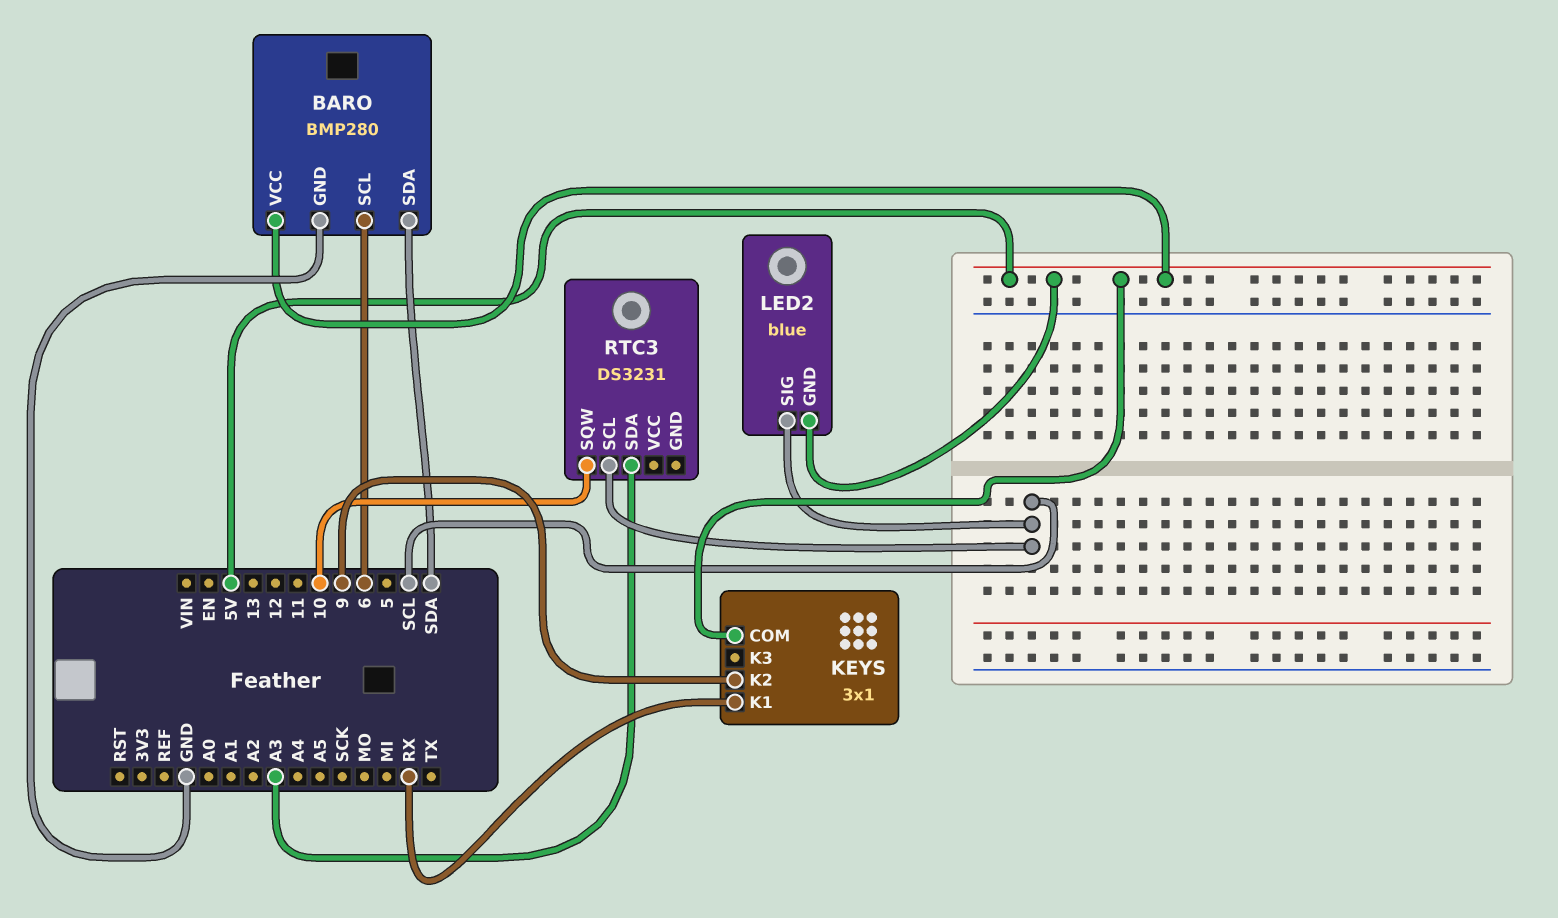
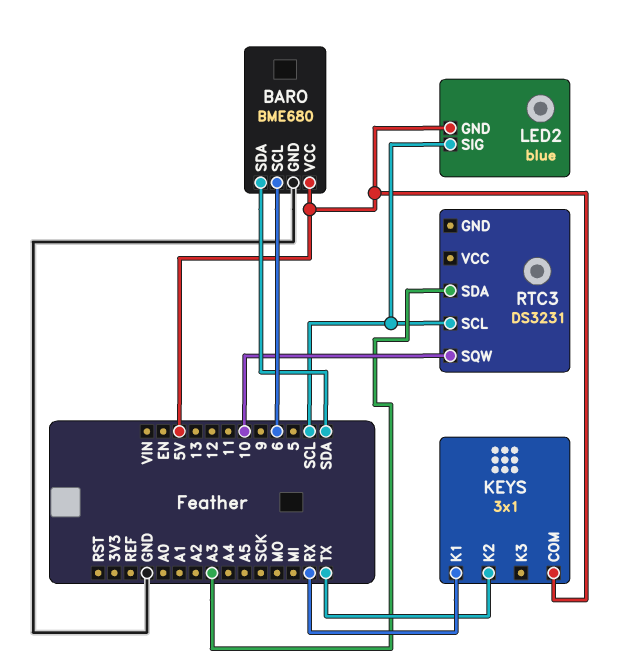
BARO: BMP280 -> BME680
KEYS pin K2: 9 -> TX

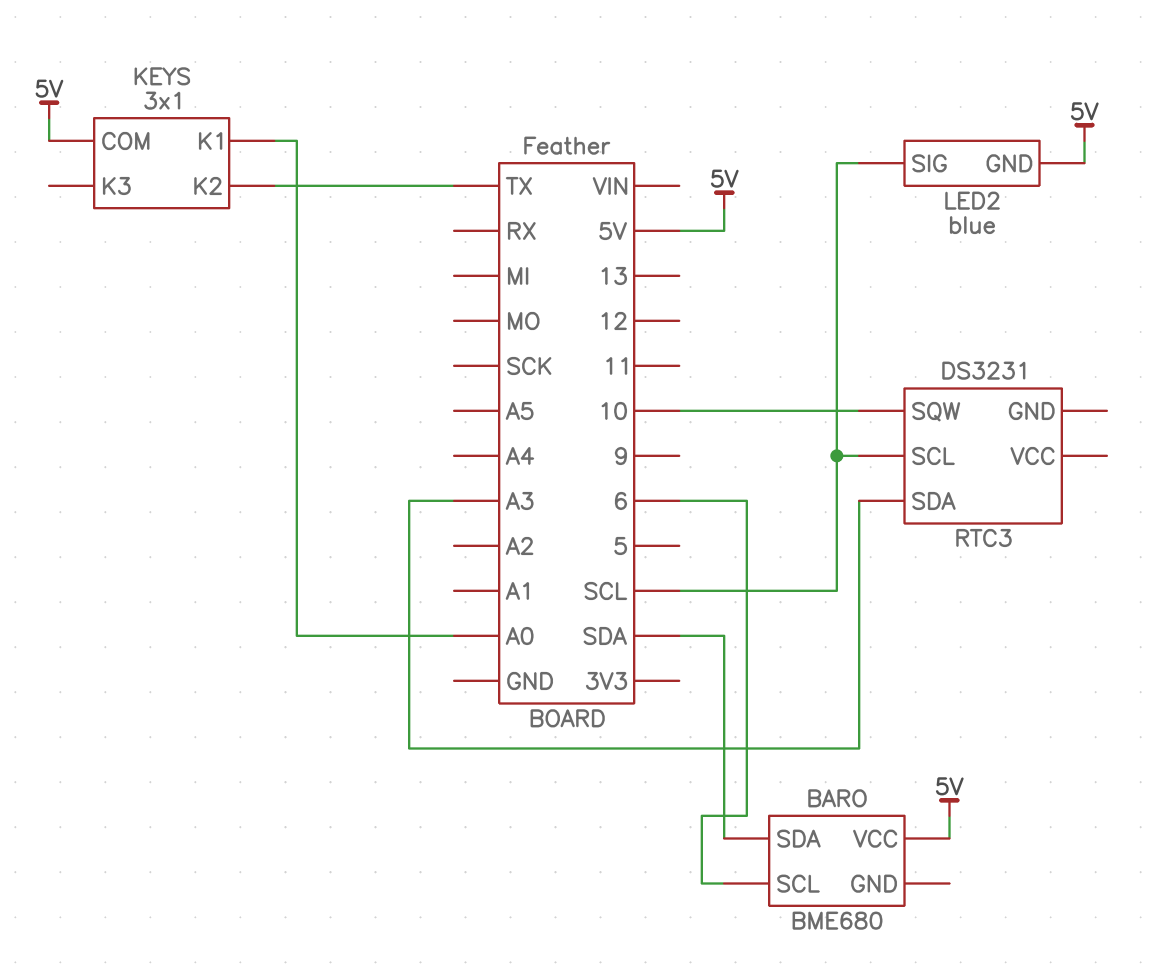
BARO pin GND: GND -> none
KEYS pin K1: RX -> A0

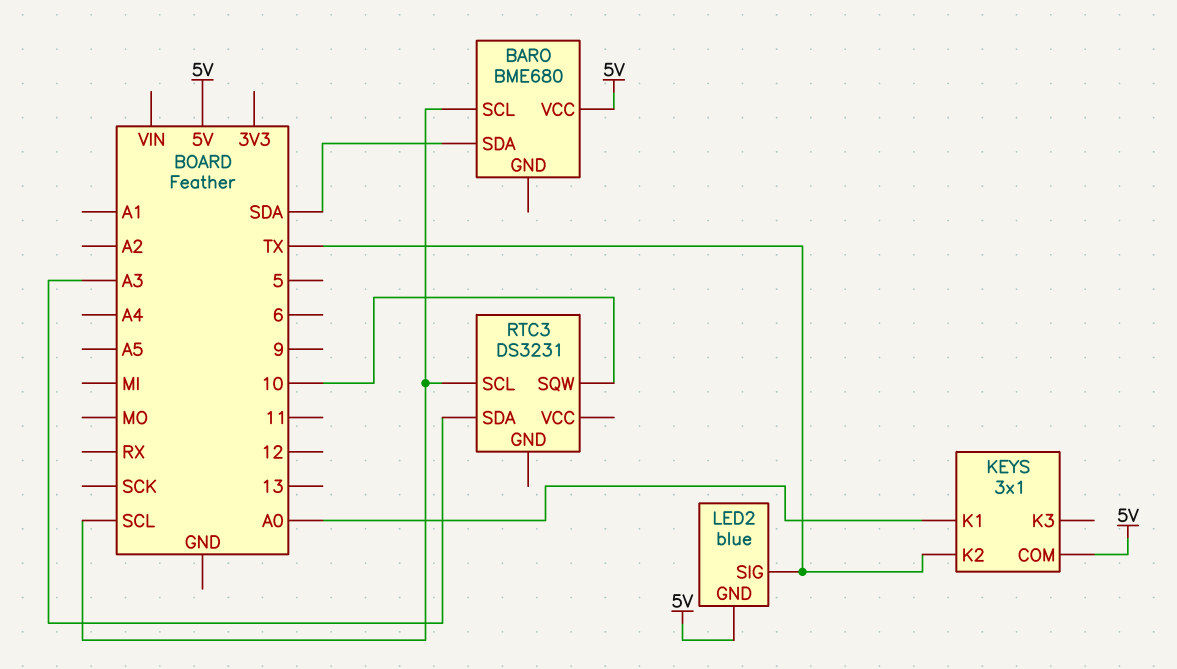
BARO pin SCL: 6 -> SCL
LED2 pin SIG: SCL -> TX

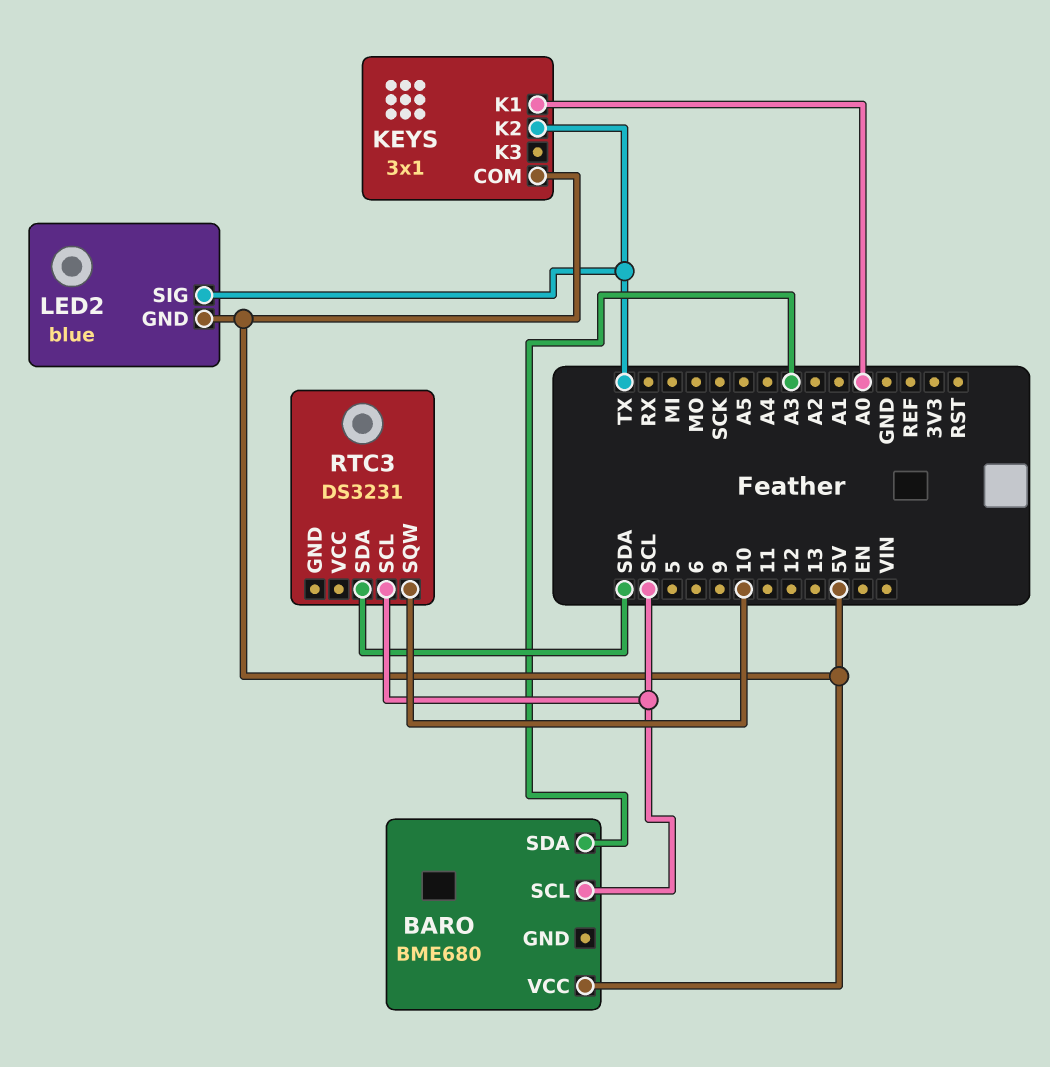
BARO pin SDA: SDA -> A3
RTC3 pin SDA: A3 -> SDA

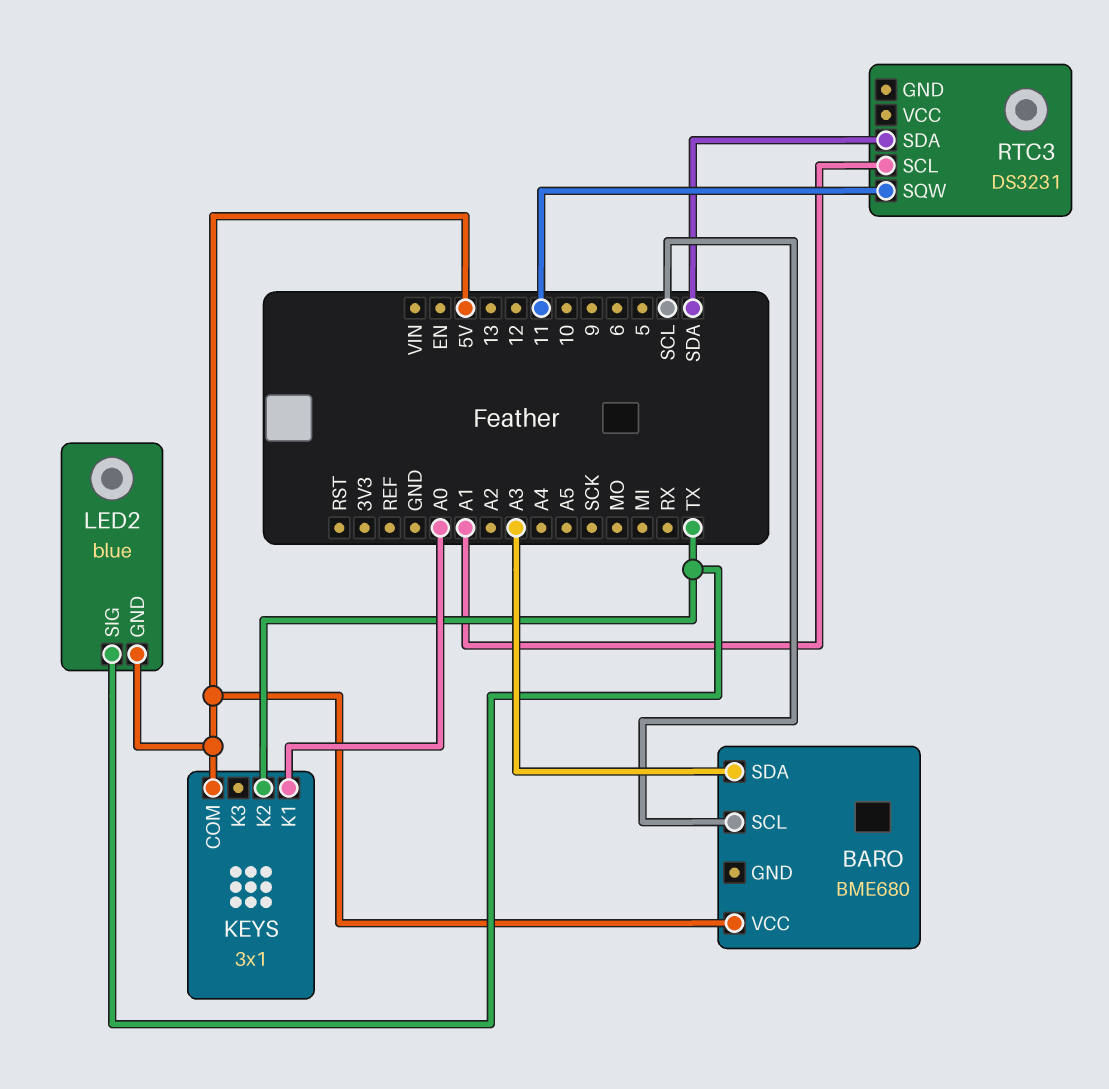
RTC3 pin SCL: SCL -> A1
RTC3 pin SQW: 10 -> 11

